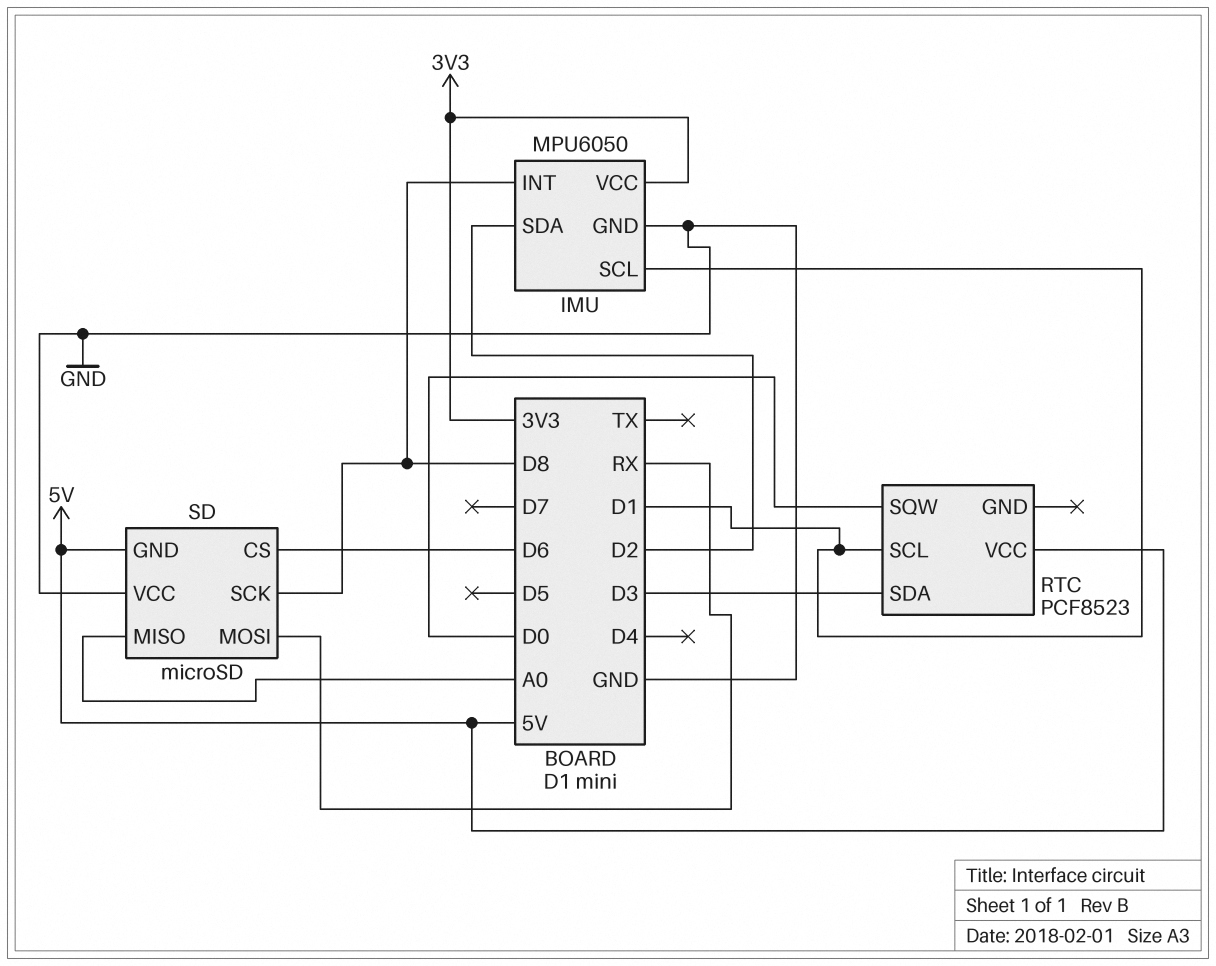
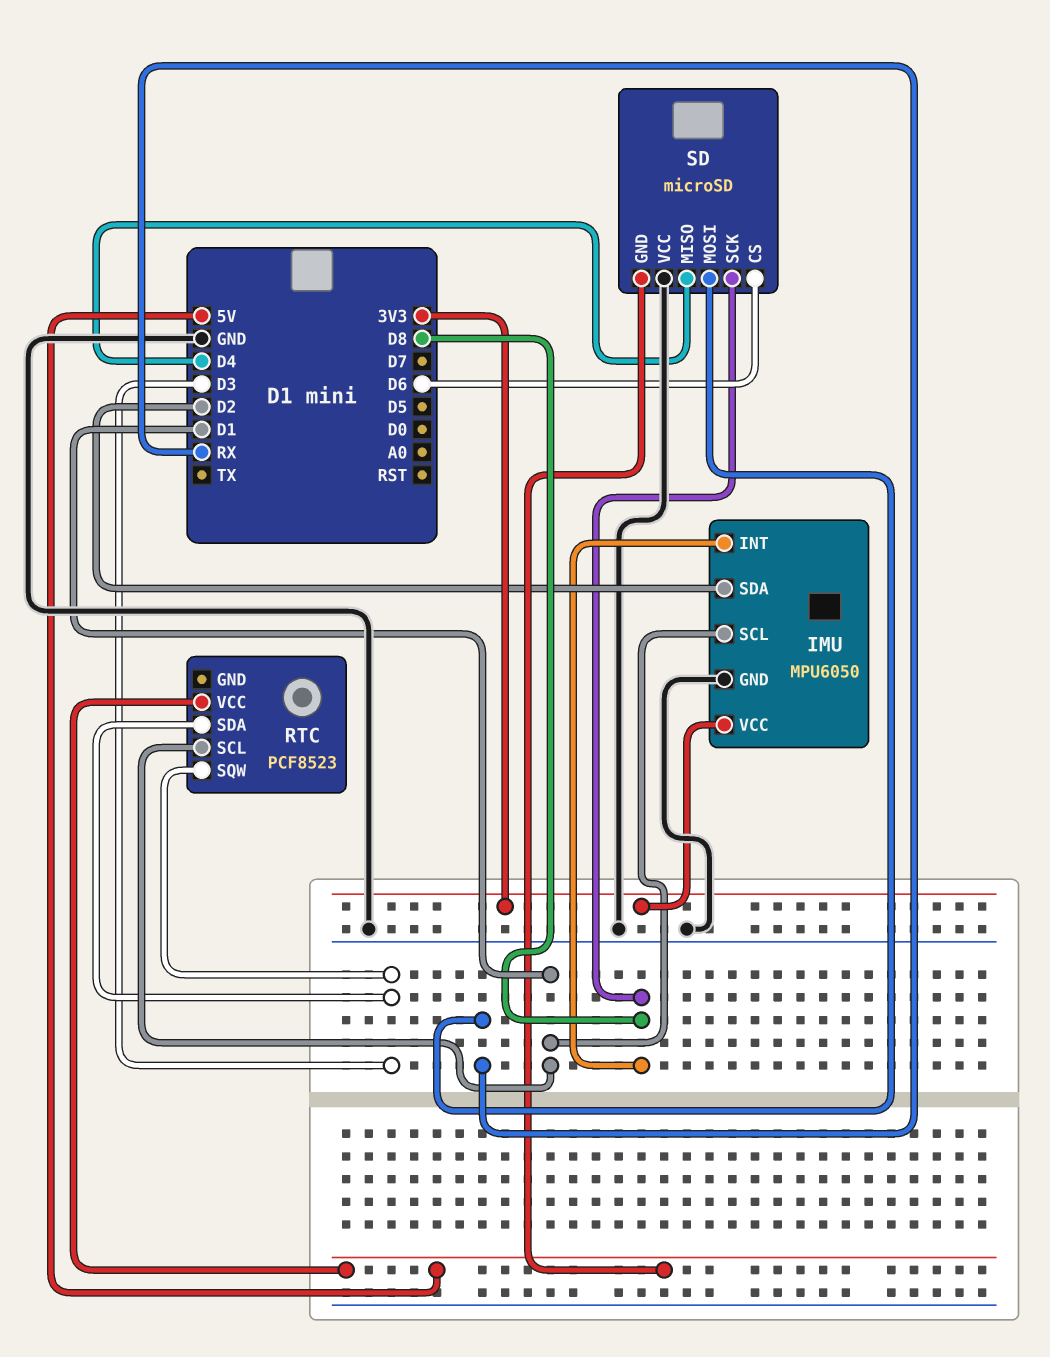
RTC pin SQW: D0 -> D3
SD pin MISO: A0 -> D4

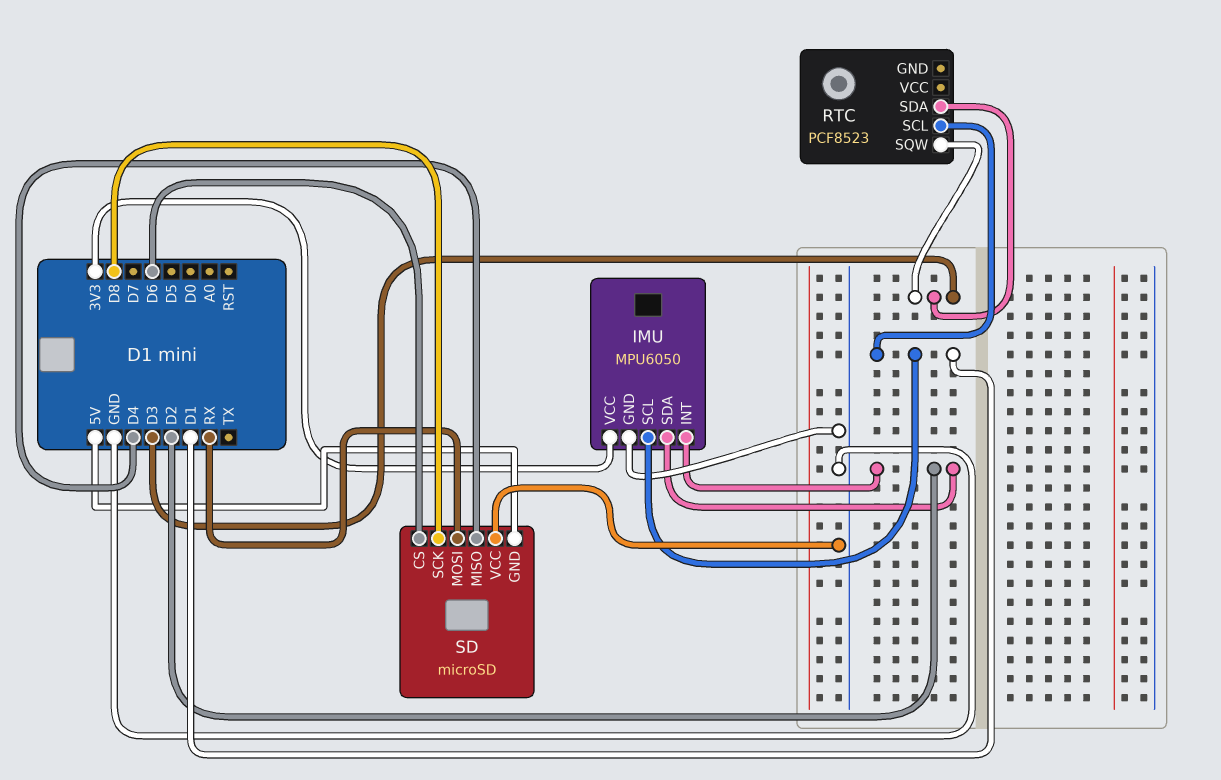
IMU pin INT: D8 -> D2
RTC pin VCC: 5V -> none

